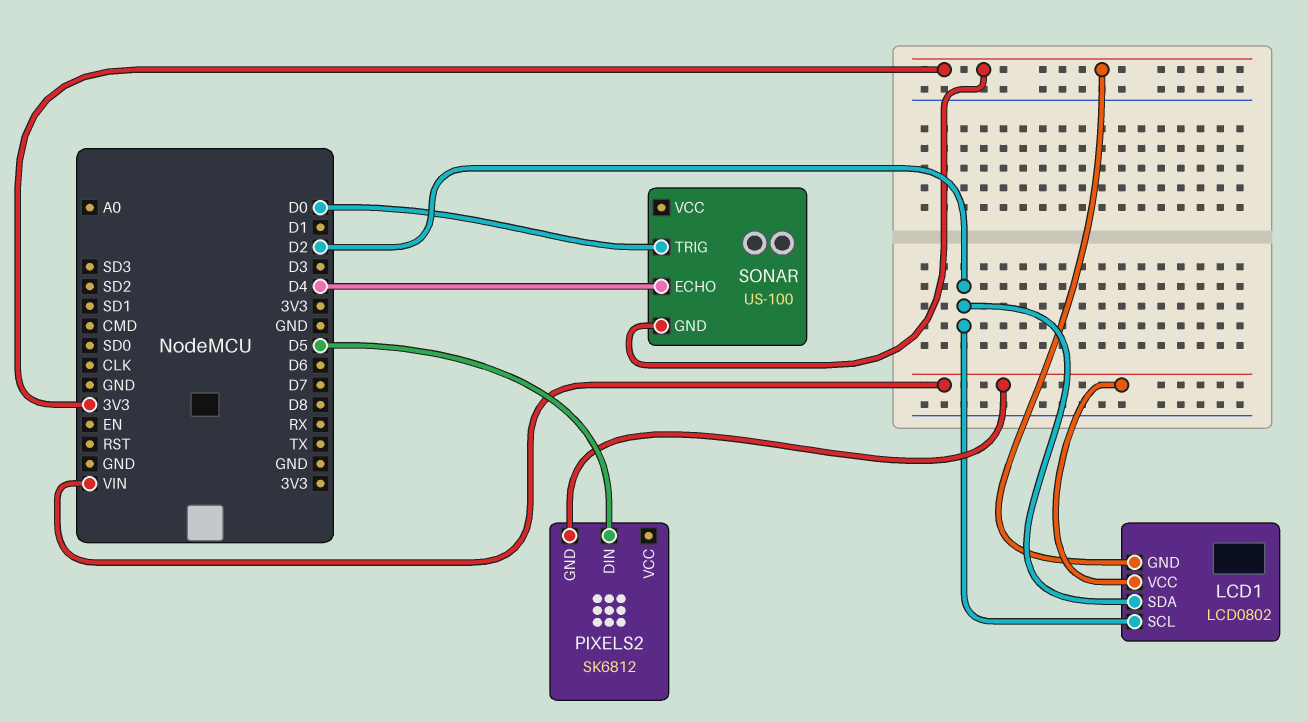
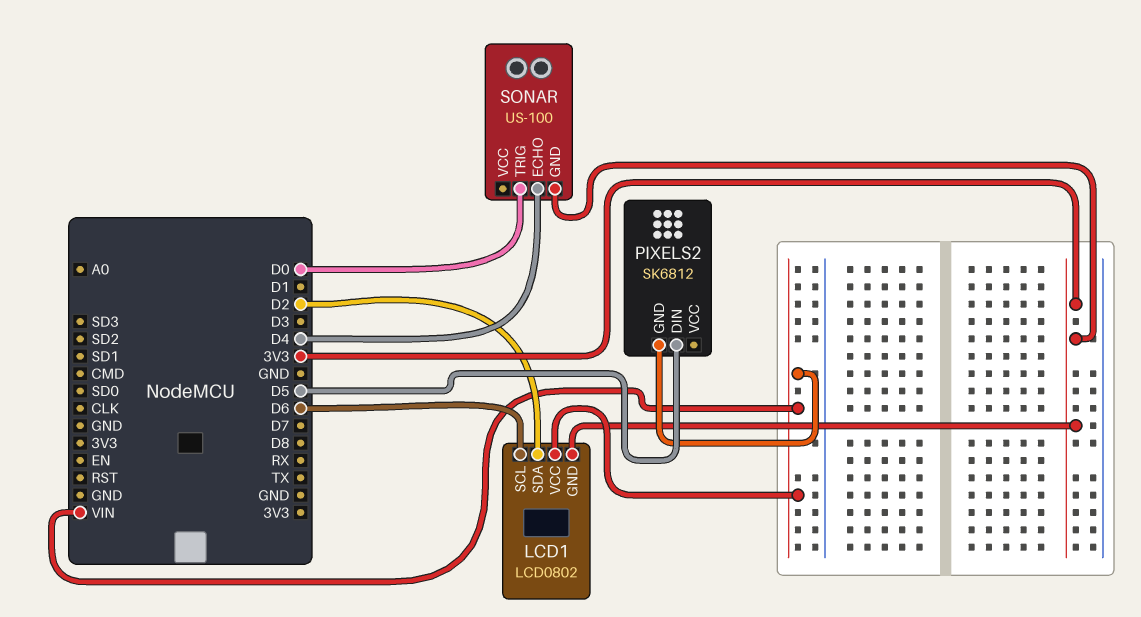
LCD1 pin SCL: D2 -> D6

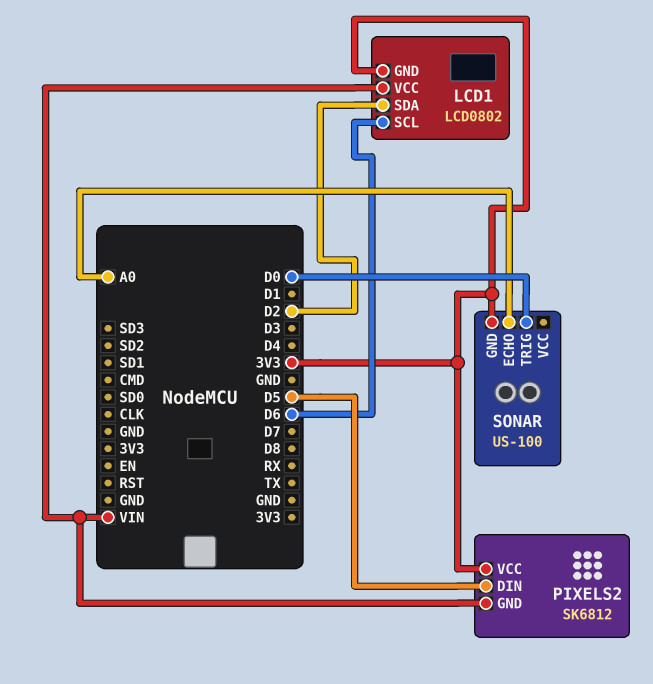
PIXELS2 pin VCC: none -> 3V3
SONAR pin ECHO: D4 -> A0

